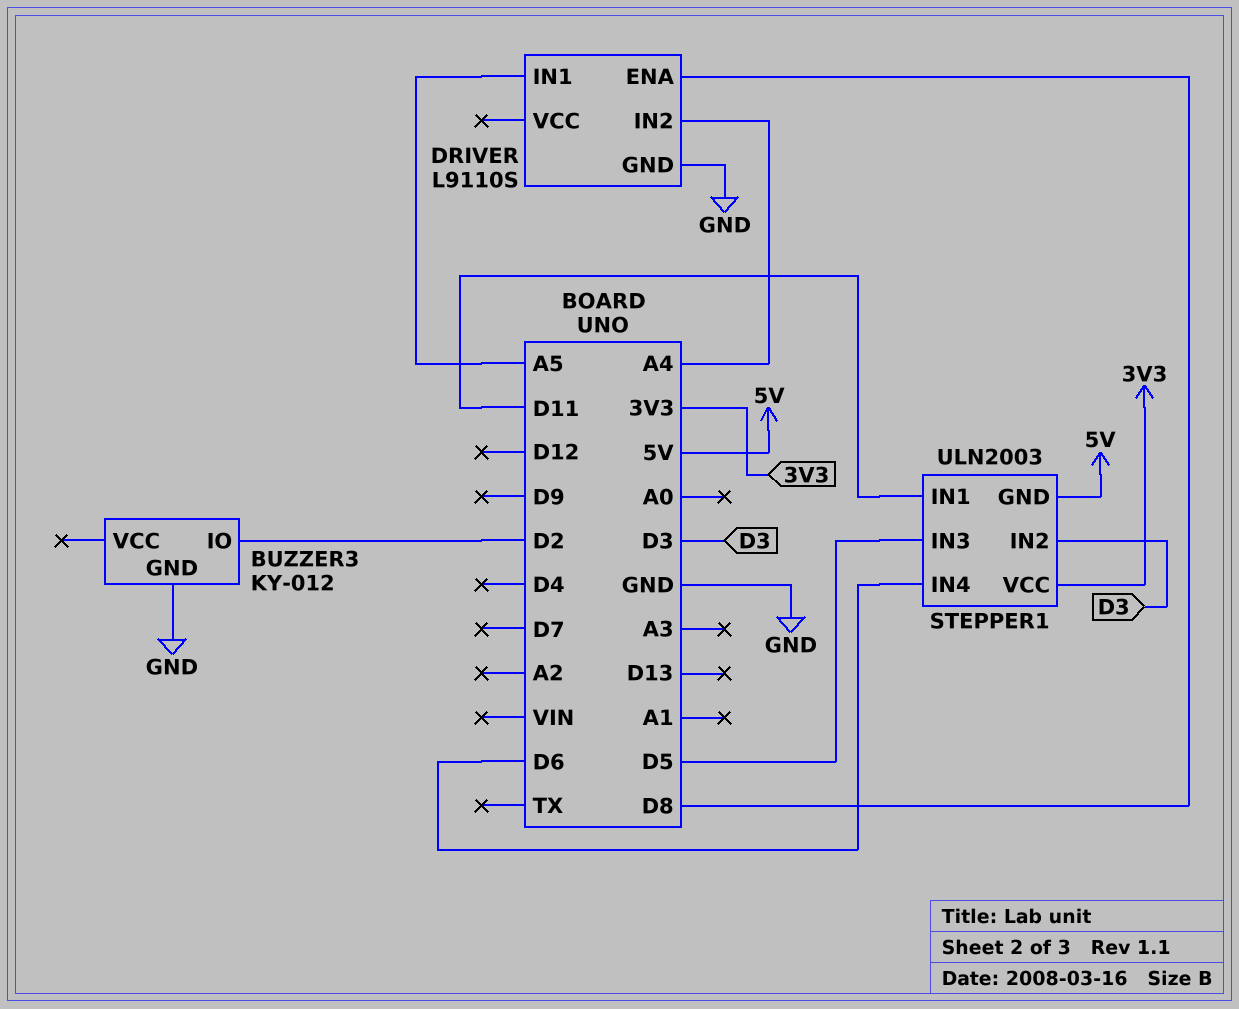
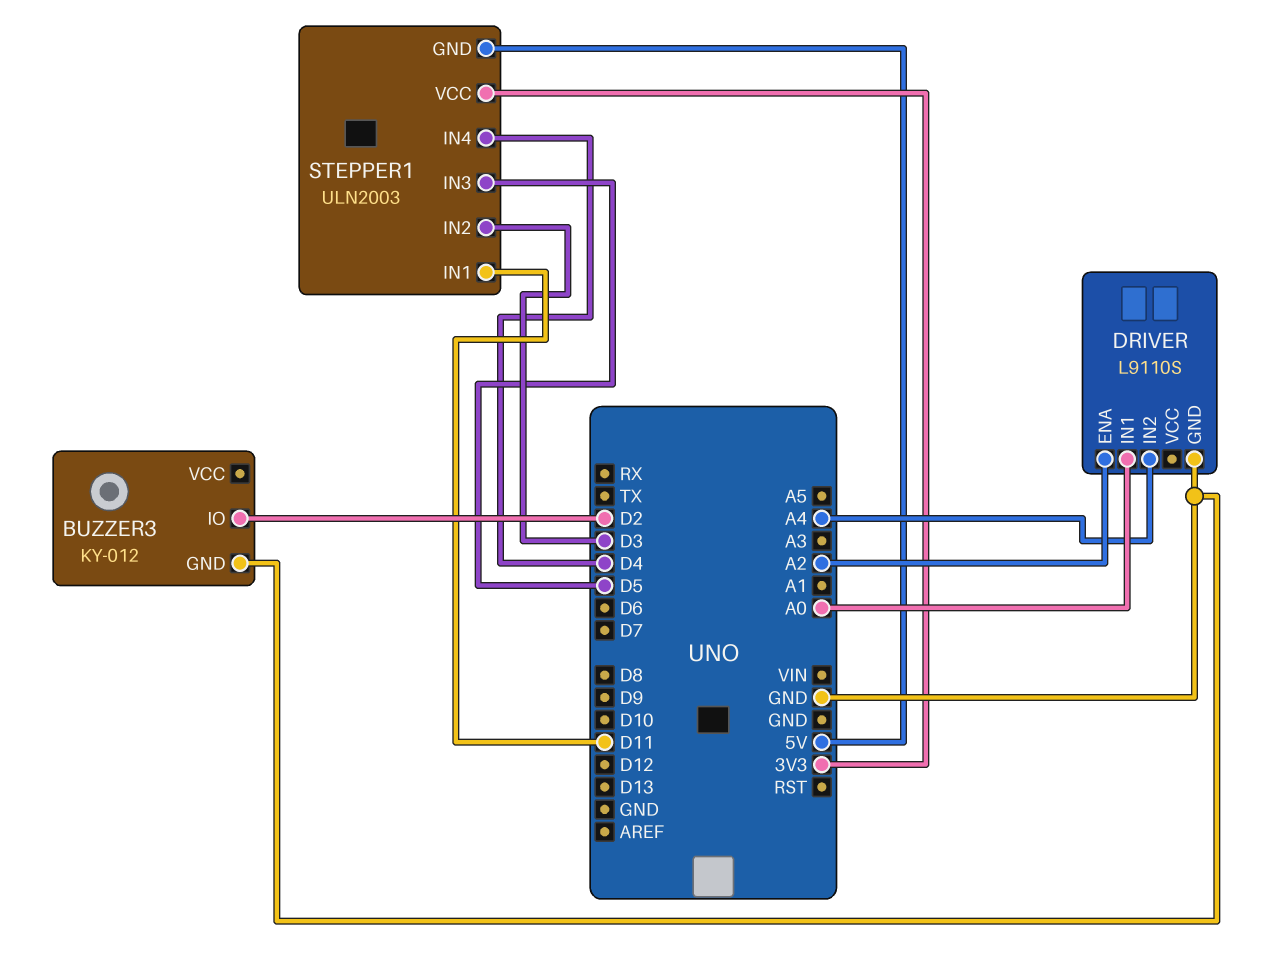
DRIVER pin ENA: D8 -> A2
DRIVER pin IN1: A5 -> A0
STEPPER1 pin IN4: D6 -> D4

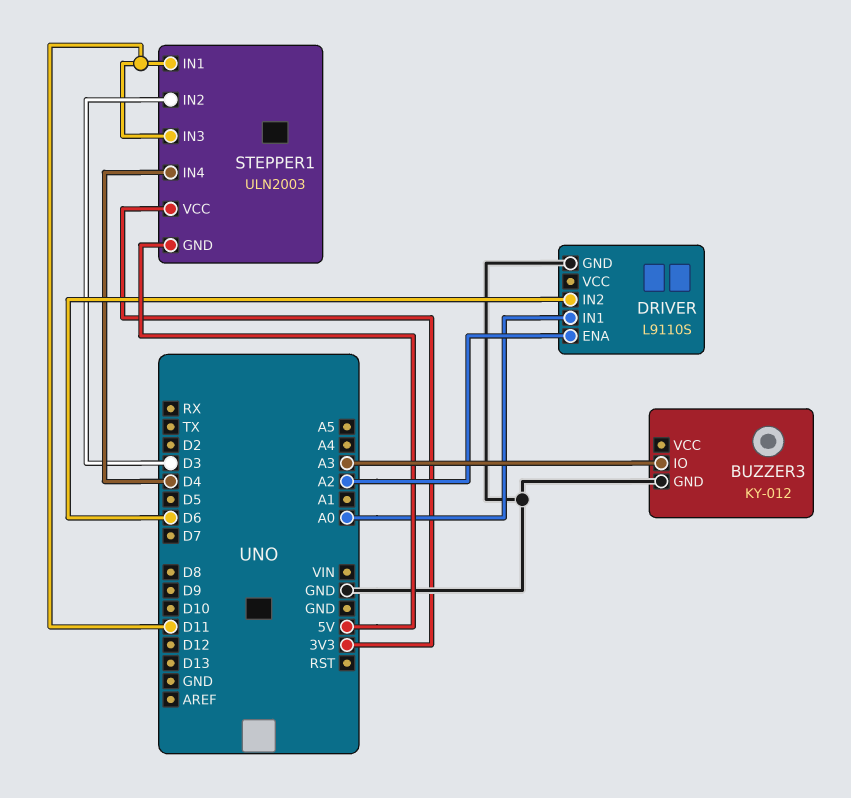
BUZZER3 pin IO: D2 -> A3
DRIVER pin IN2: A4 -> D6
STEPPER1 pin IN3: D5 -> D11

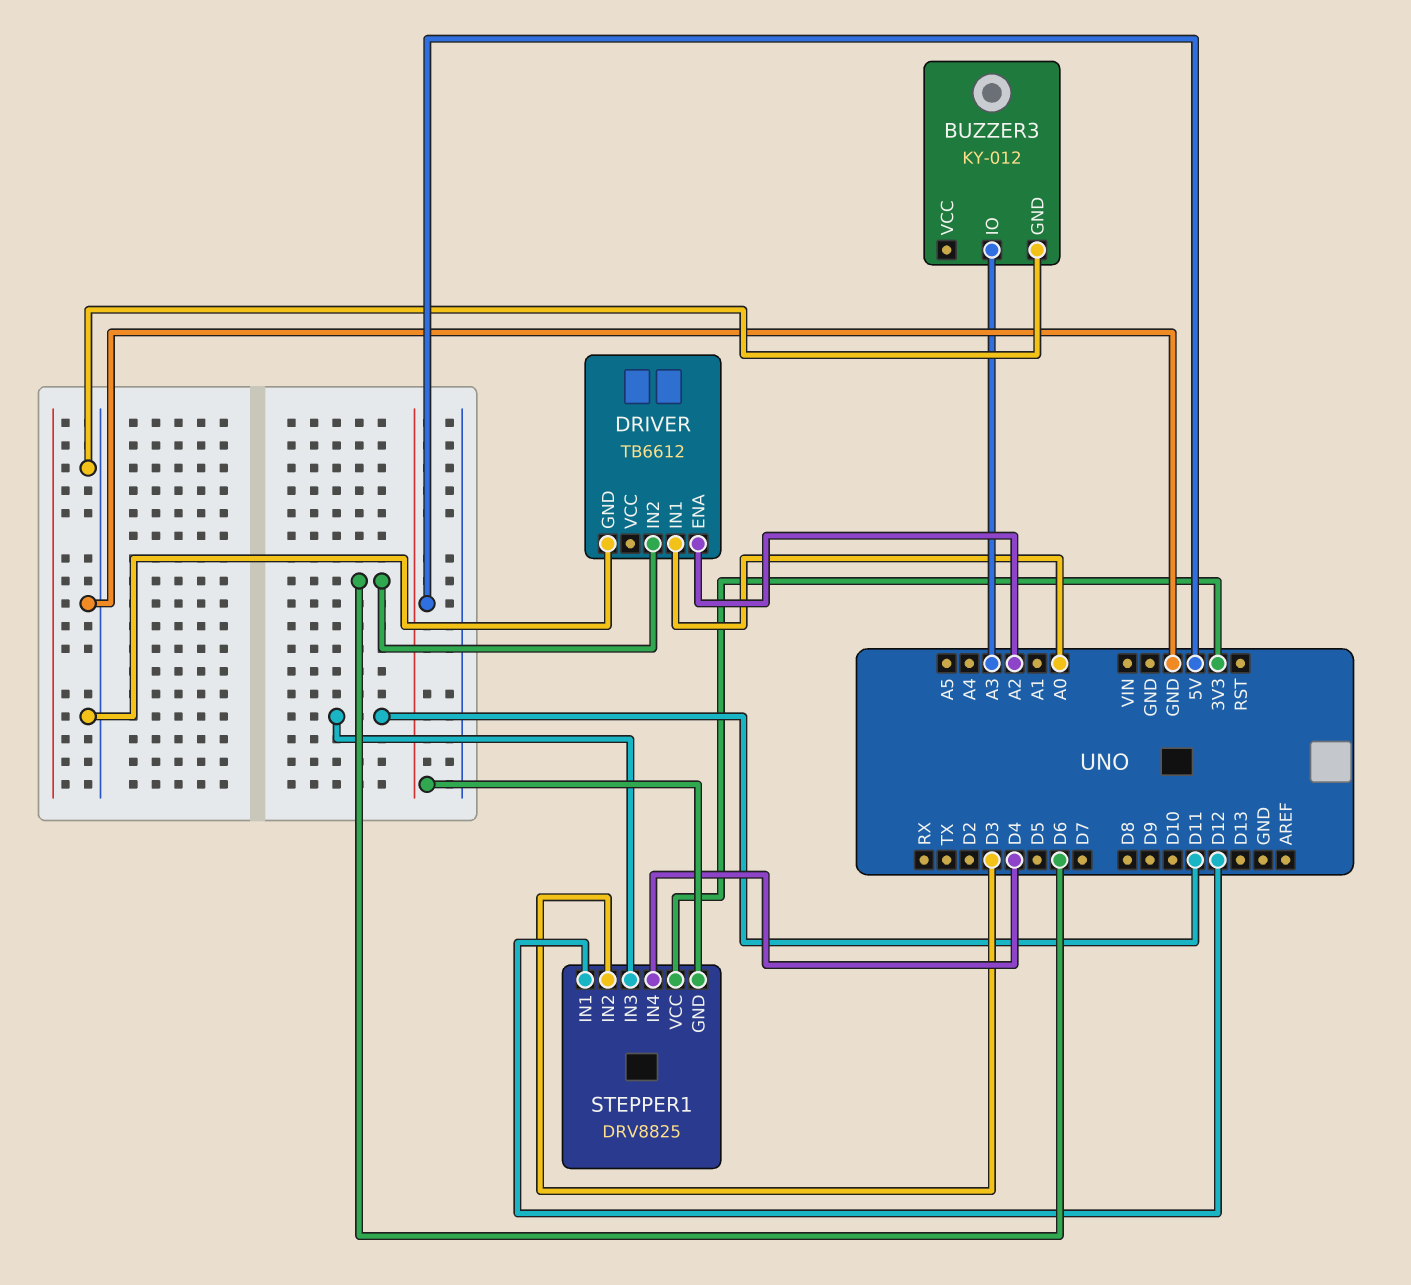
DRIVER: L9110S -> TB6612
STEPPER1: ULN2003 -> DRV8825
STEPPER1 pin IN1: D11 -> D12

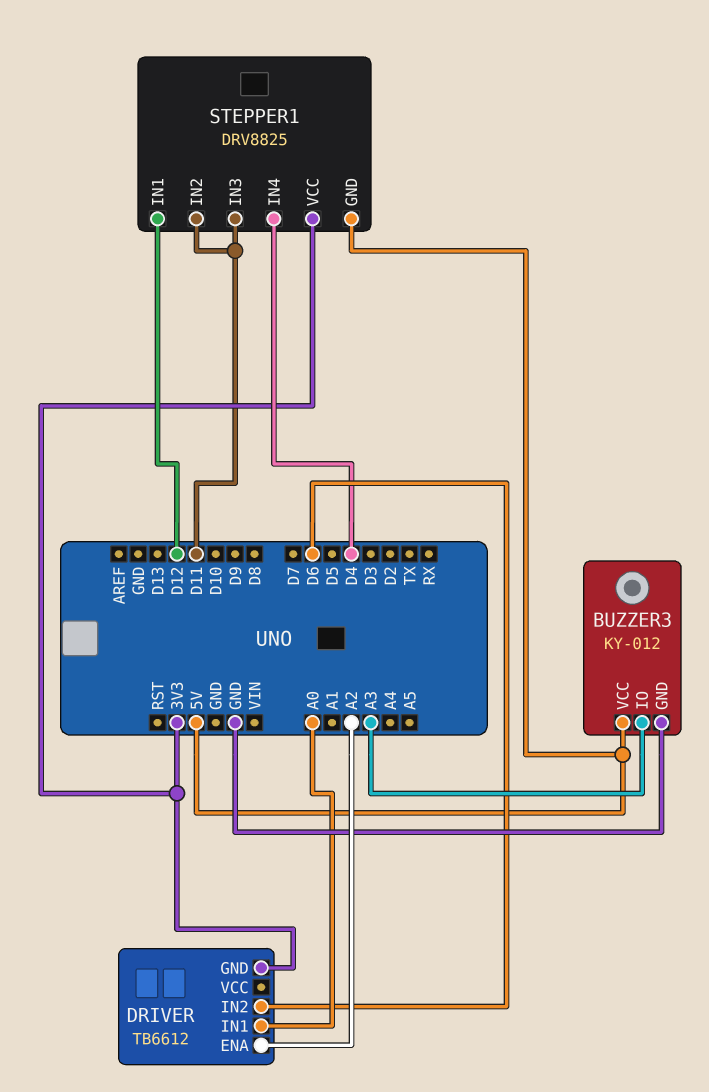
BUZZER3 pin VCC: none -> 5V
DRIVER pin GND: GND -> 3V3
STEPPER1 pin IN2: D3 -> D11

